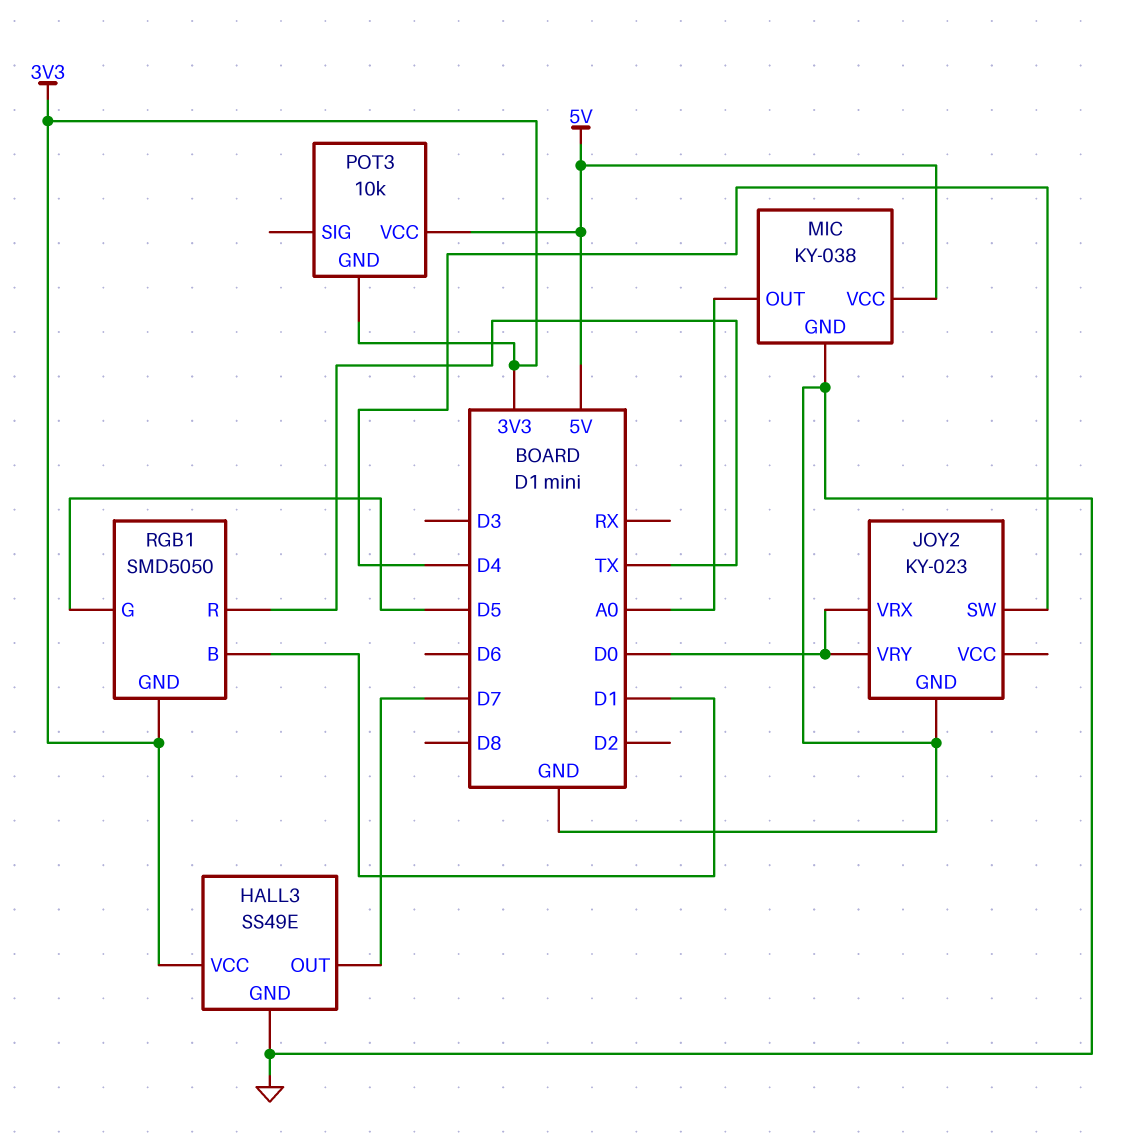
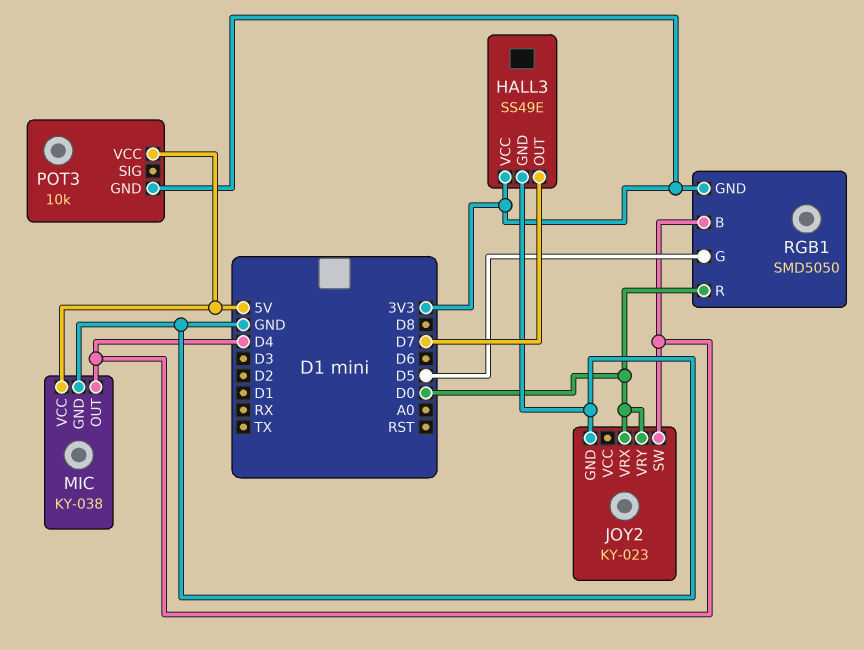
MIC pin OUT: A0 -> D4
RGB1 pin B: D1 -> D4
RGB1 pin R: TX -> D0

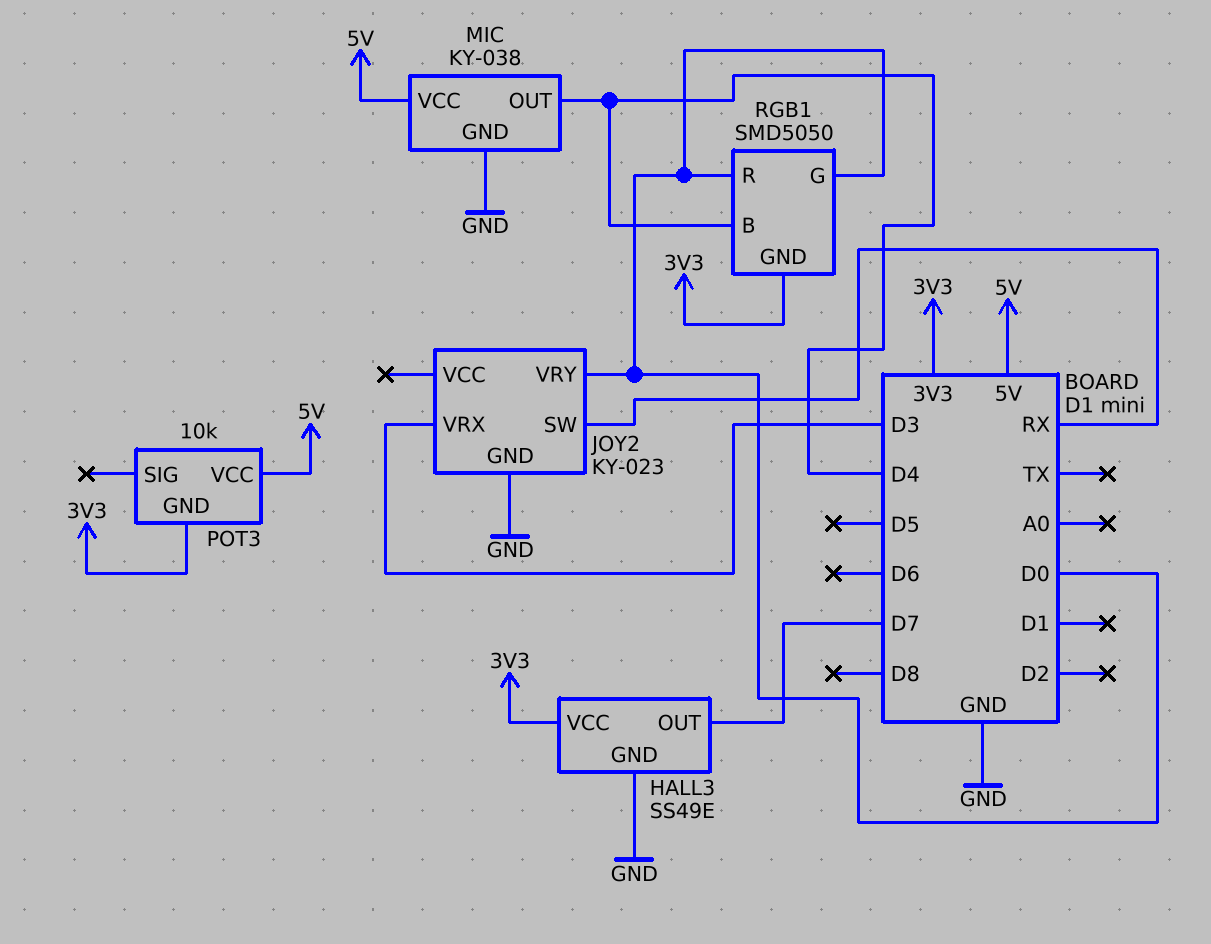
JOY2 pin SW: D4 -> RX
JOY2 pin VRX: D0 -> D3
RGB1 pin G: D5 -> D0

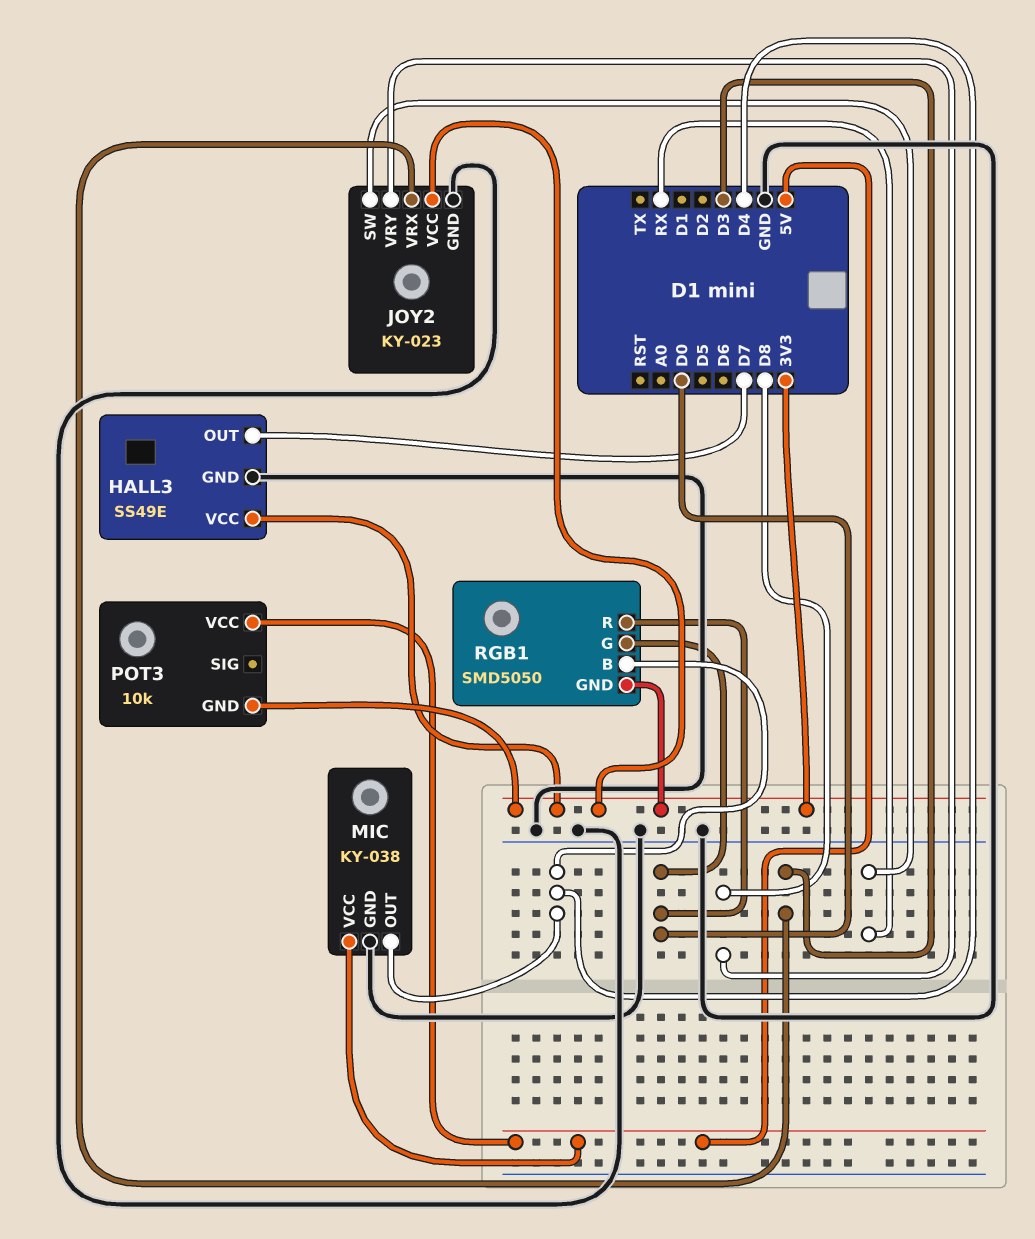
JOY2 pin VCC: none -> 3V3
JOY2 pin VRY: D0 -> D8

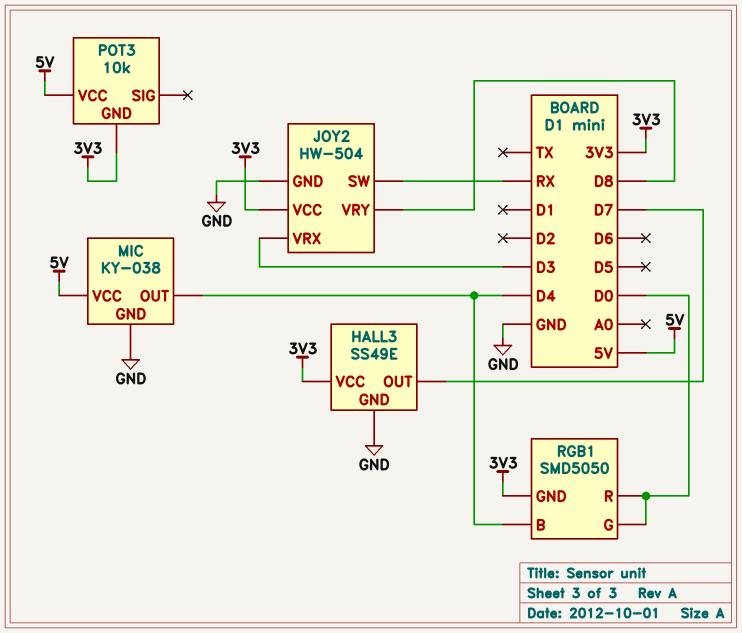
JOY2: KY-023 -> HW-504

